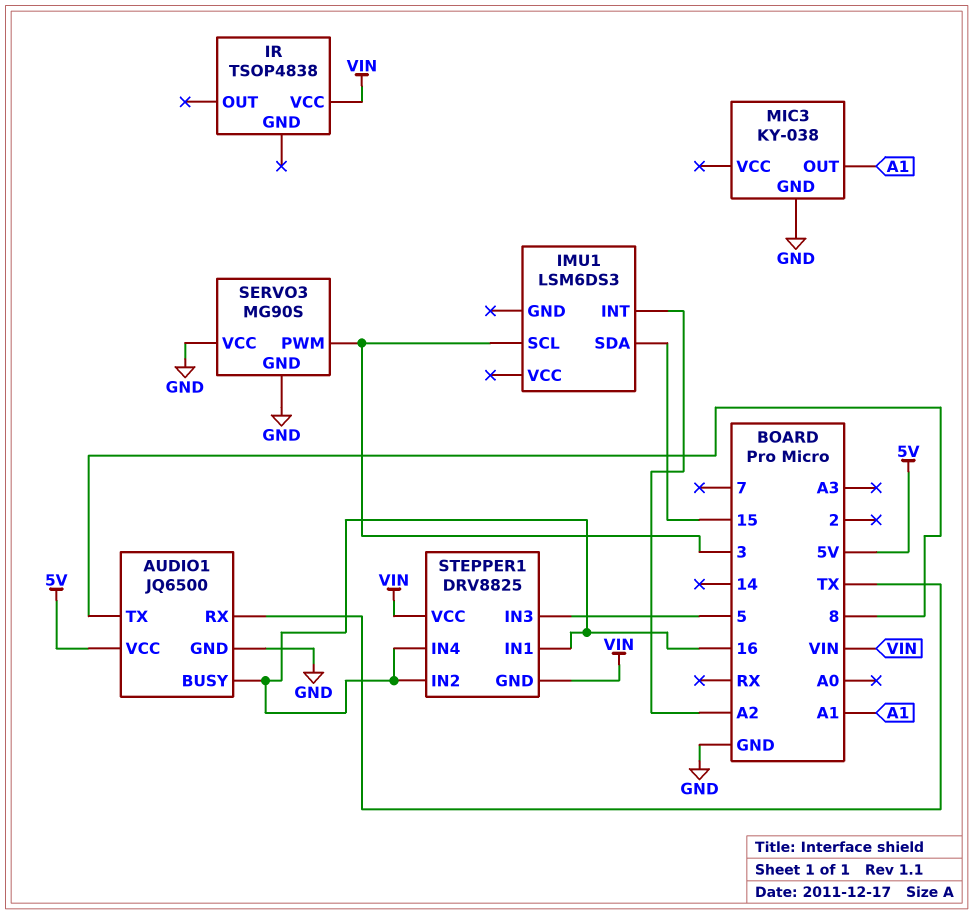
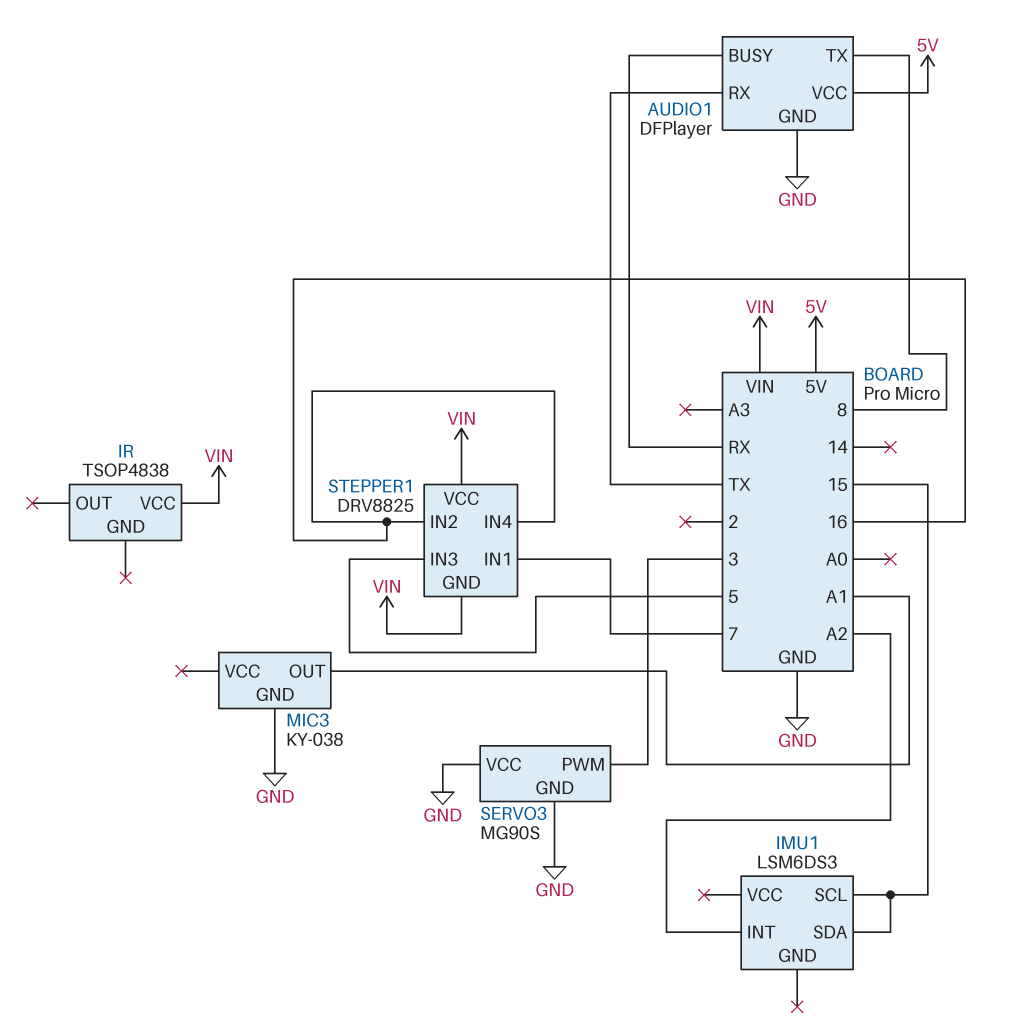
AUDIO1: JQ6500 -> DFPlayer
AUDIO1 pin BUSY: 16 -> RX
IMU1 pin SCL: 3 -> 15
STEPPER1 pin IN1: 16 -> 7

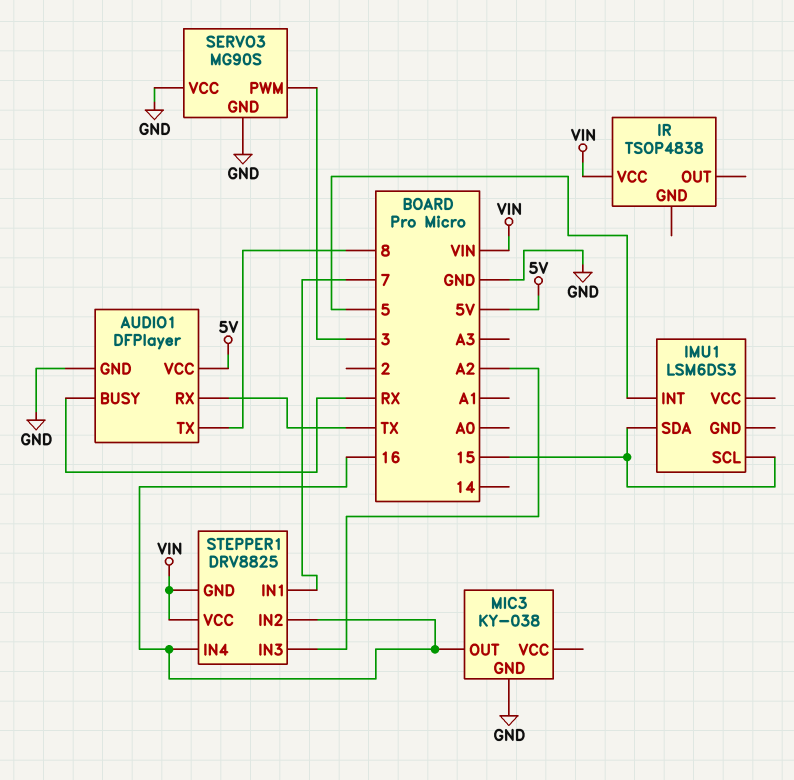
IMU1 pin INT: A2 -> 5
MIC3 pin OUT: A1 -> 16
STEPPER1 pin IN3: 5 -> A2

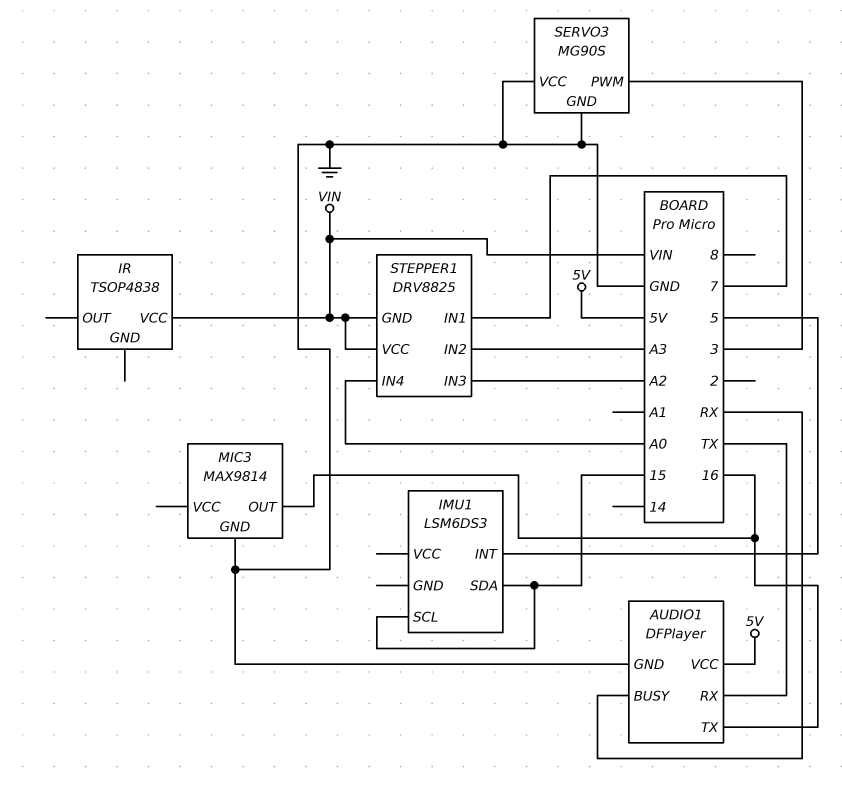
AUDIO1 pin TX: 8 -> 16
MIC3: KY-038 -> MAX9814
STEPPER1 pin IN2: 16 -> A3
STEPPER1 pin IN4: 16 -> A0

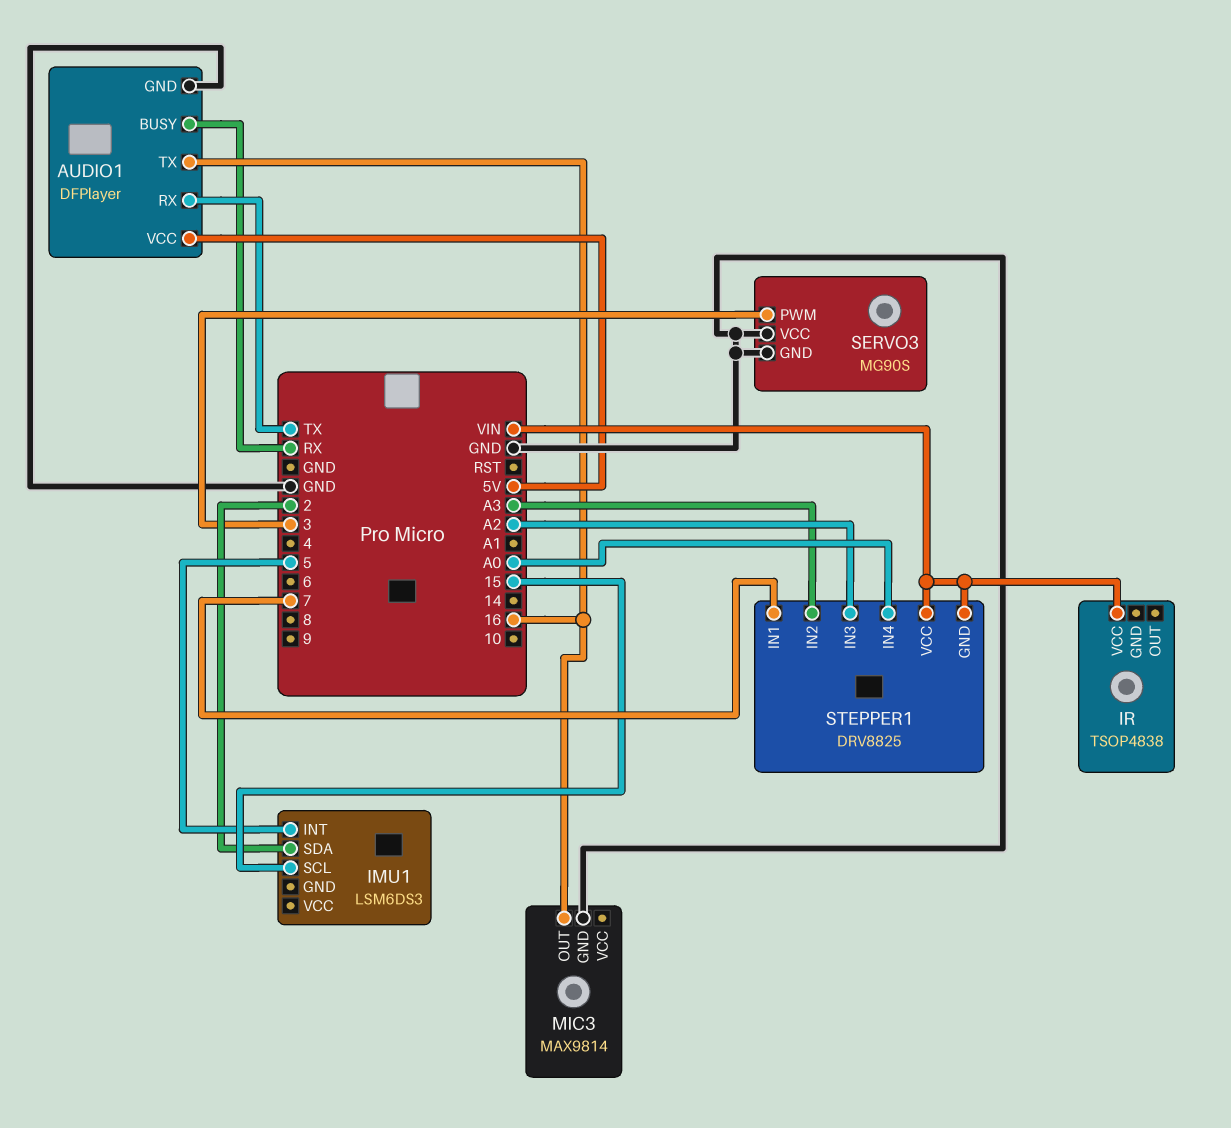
IMU1 pin SDA: 15 -> 2

